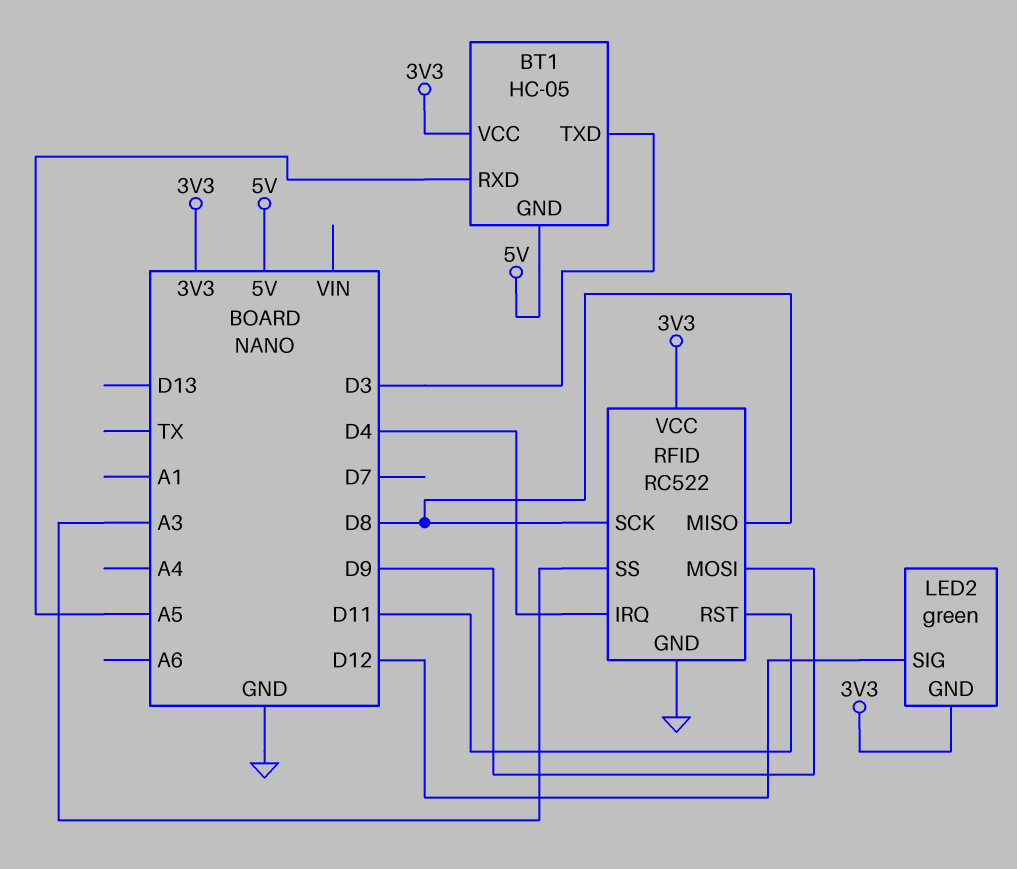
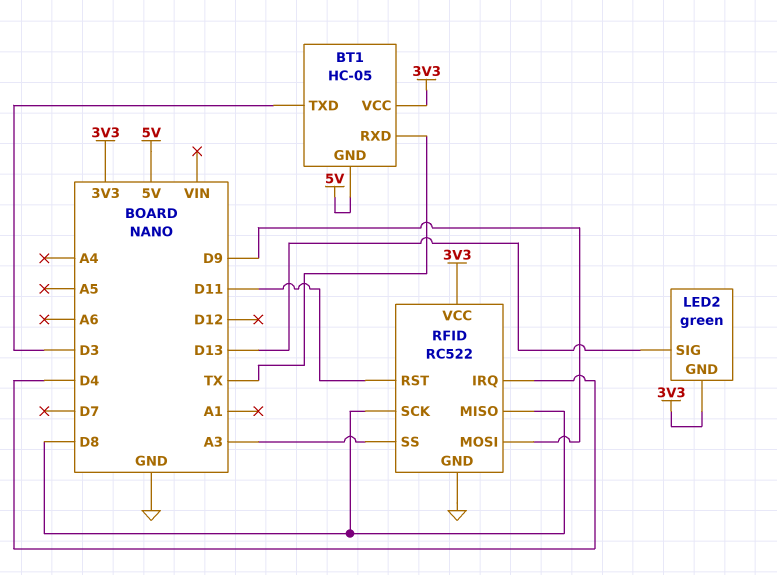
BT1 pin RXD: A5 -> TX
LED2 pin SIG: D12 -> D13

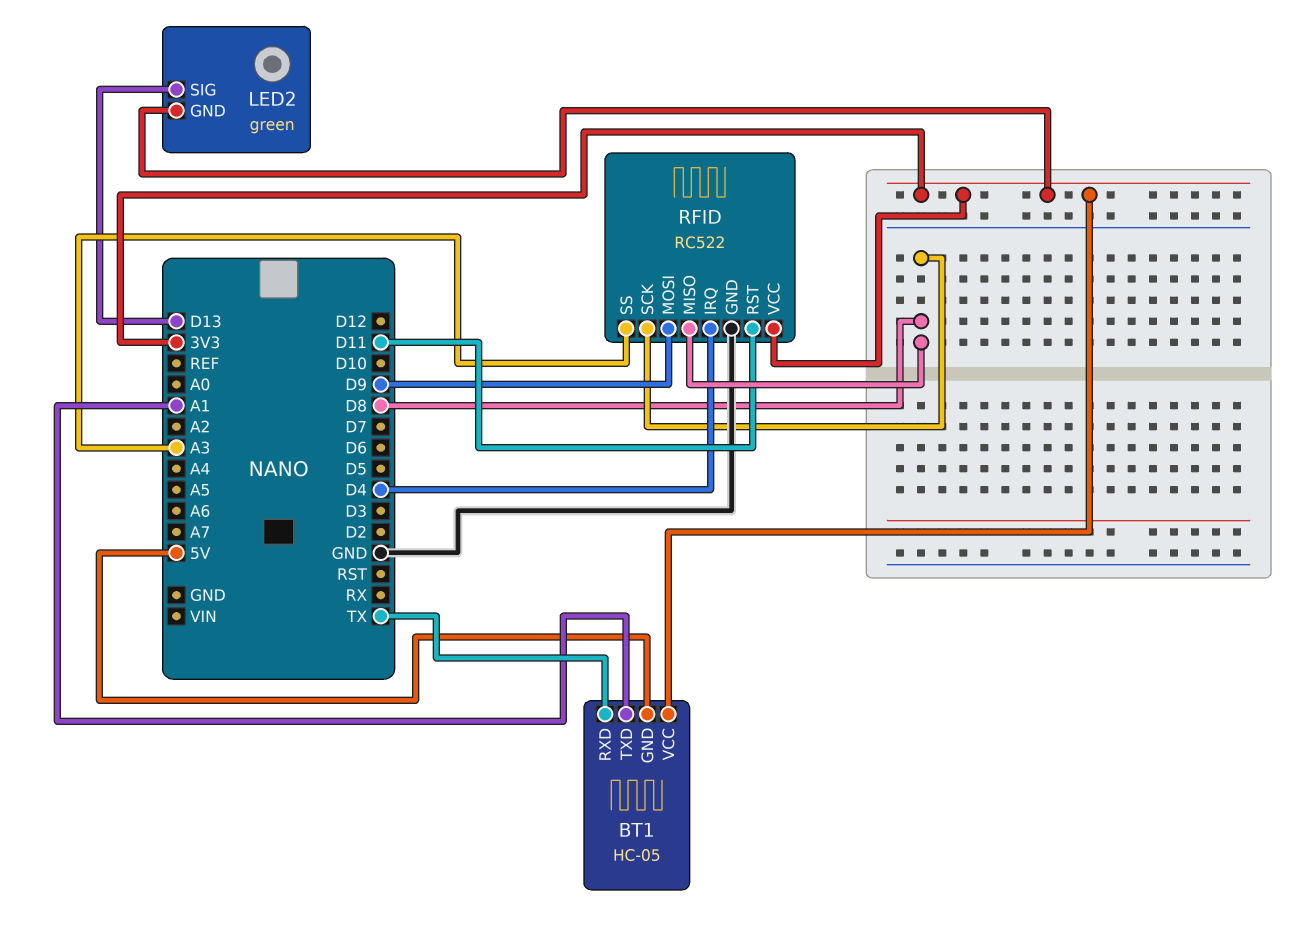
BT1 pin TXD: D3 -> A1

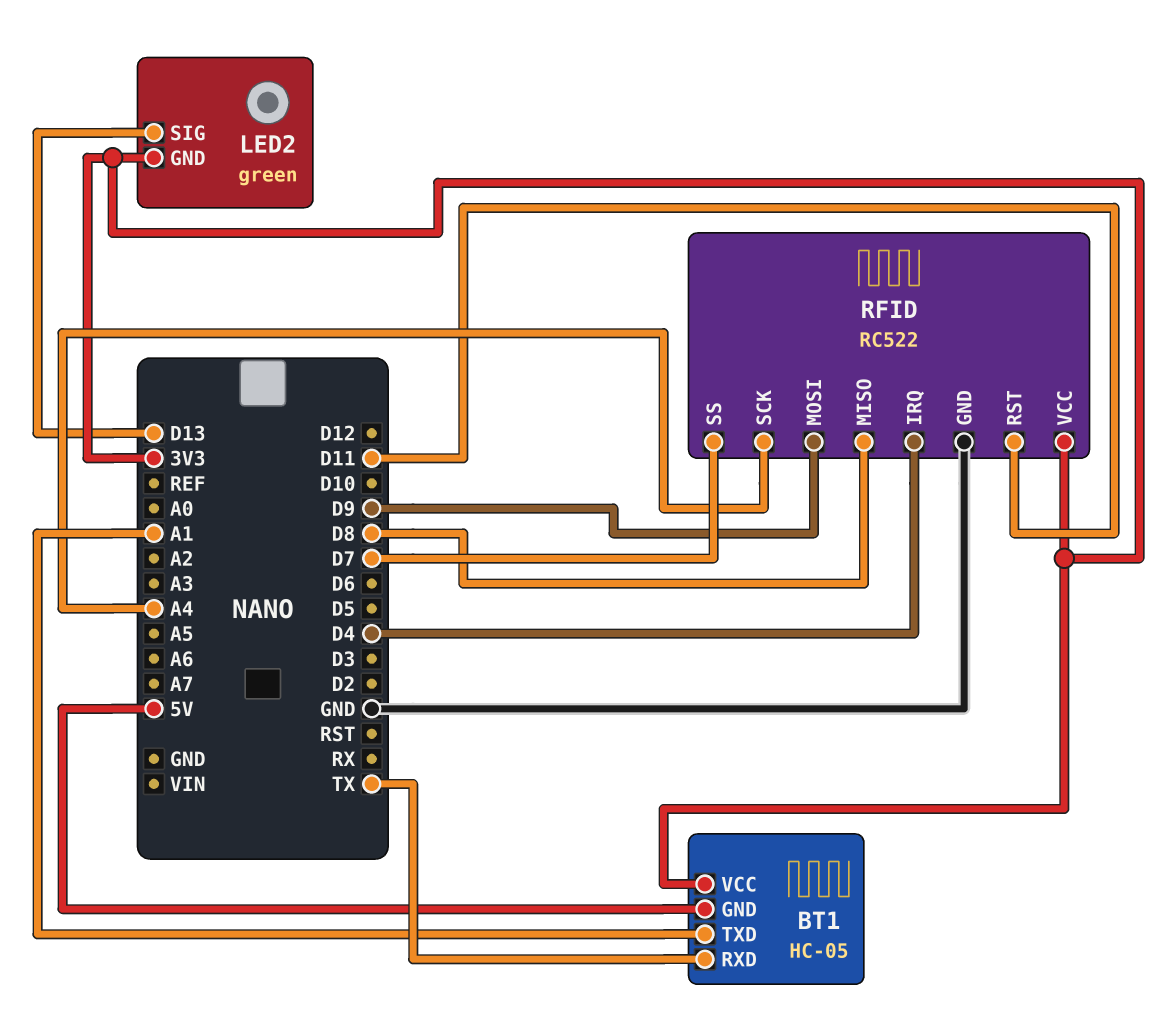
RFID pin SCK: D8 -> A4
RFID pin SS: A3 -> D7

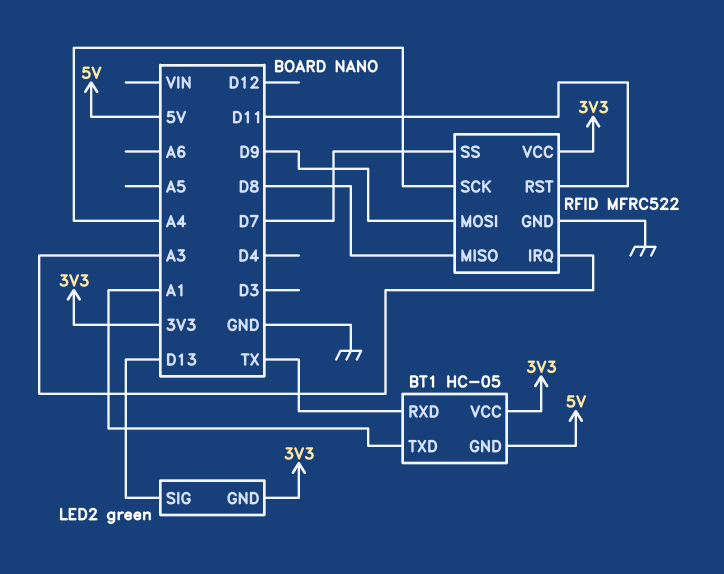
RFID: RC522 -> MFRC522
RFID pin IRQ: D4 -> A3

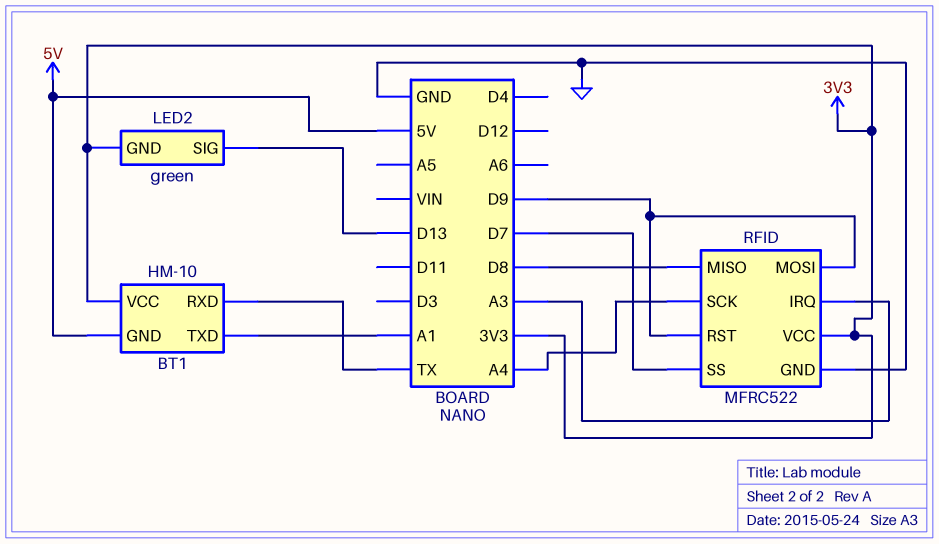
BT1: HC-05 -> HM-10
RFID pin RST: D11 -> D9

